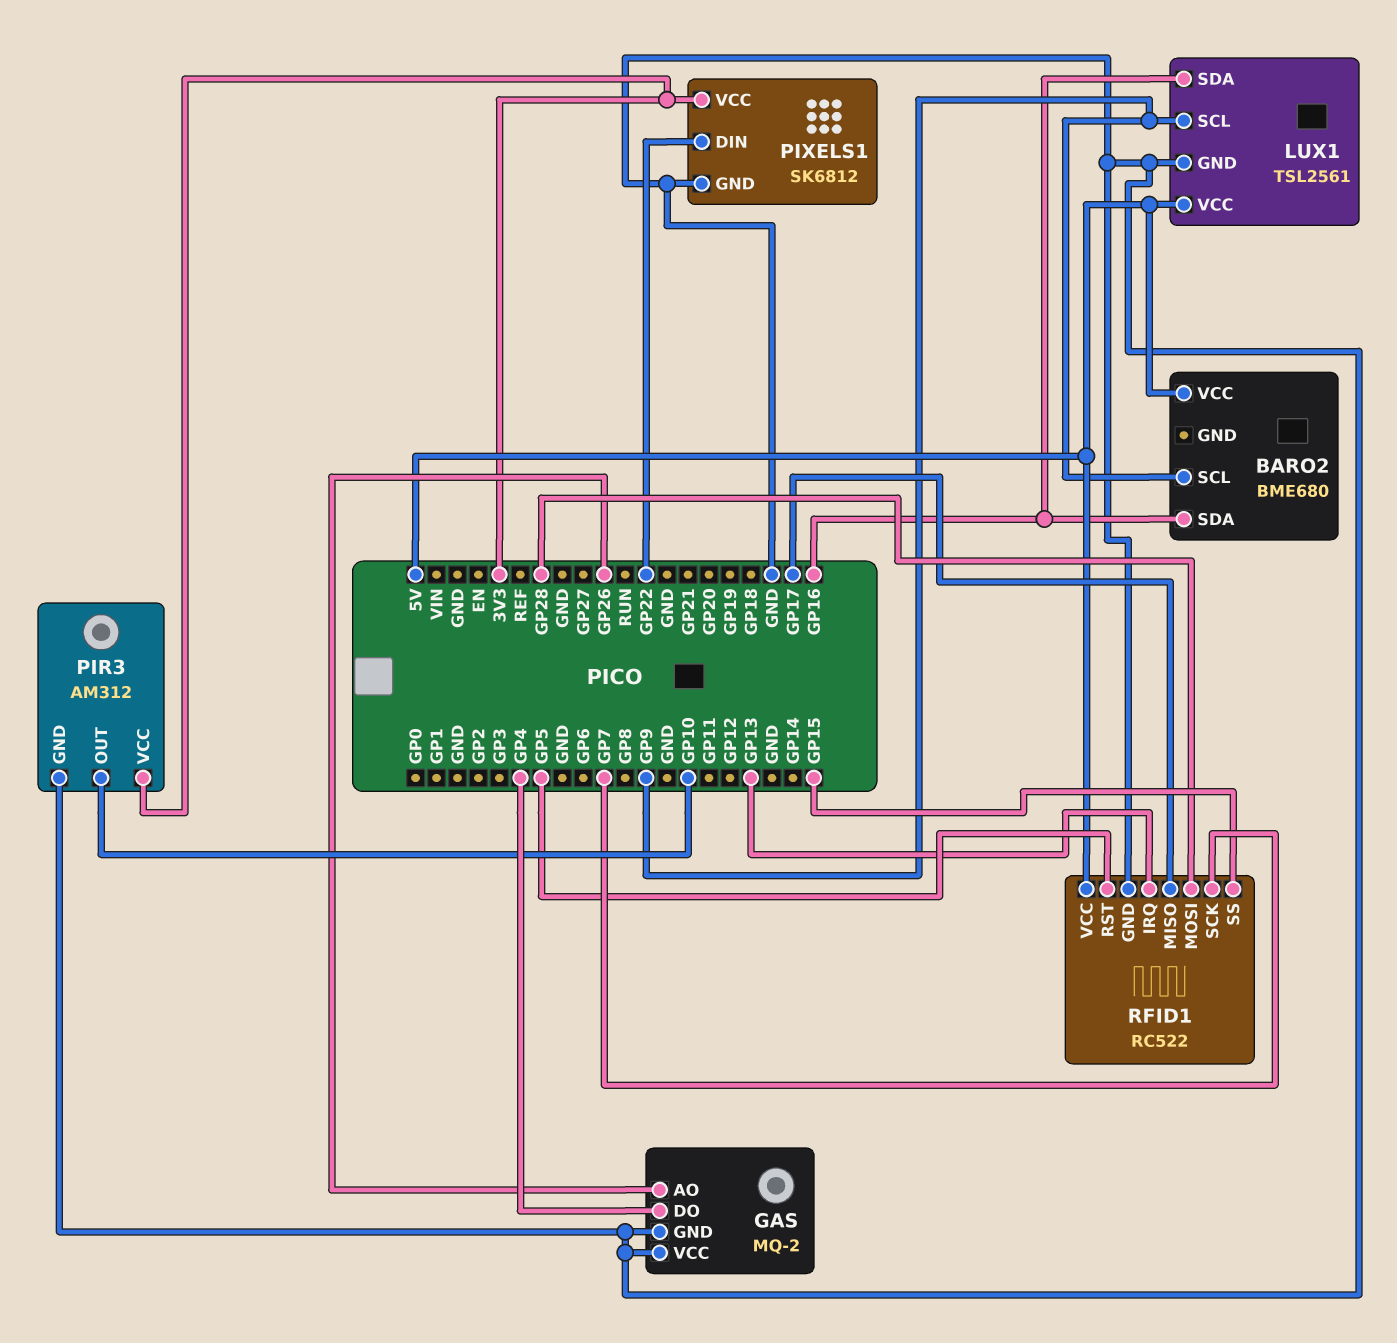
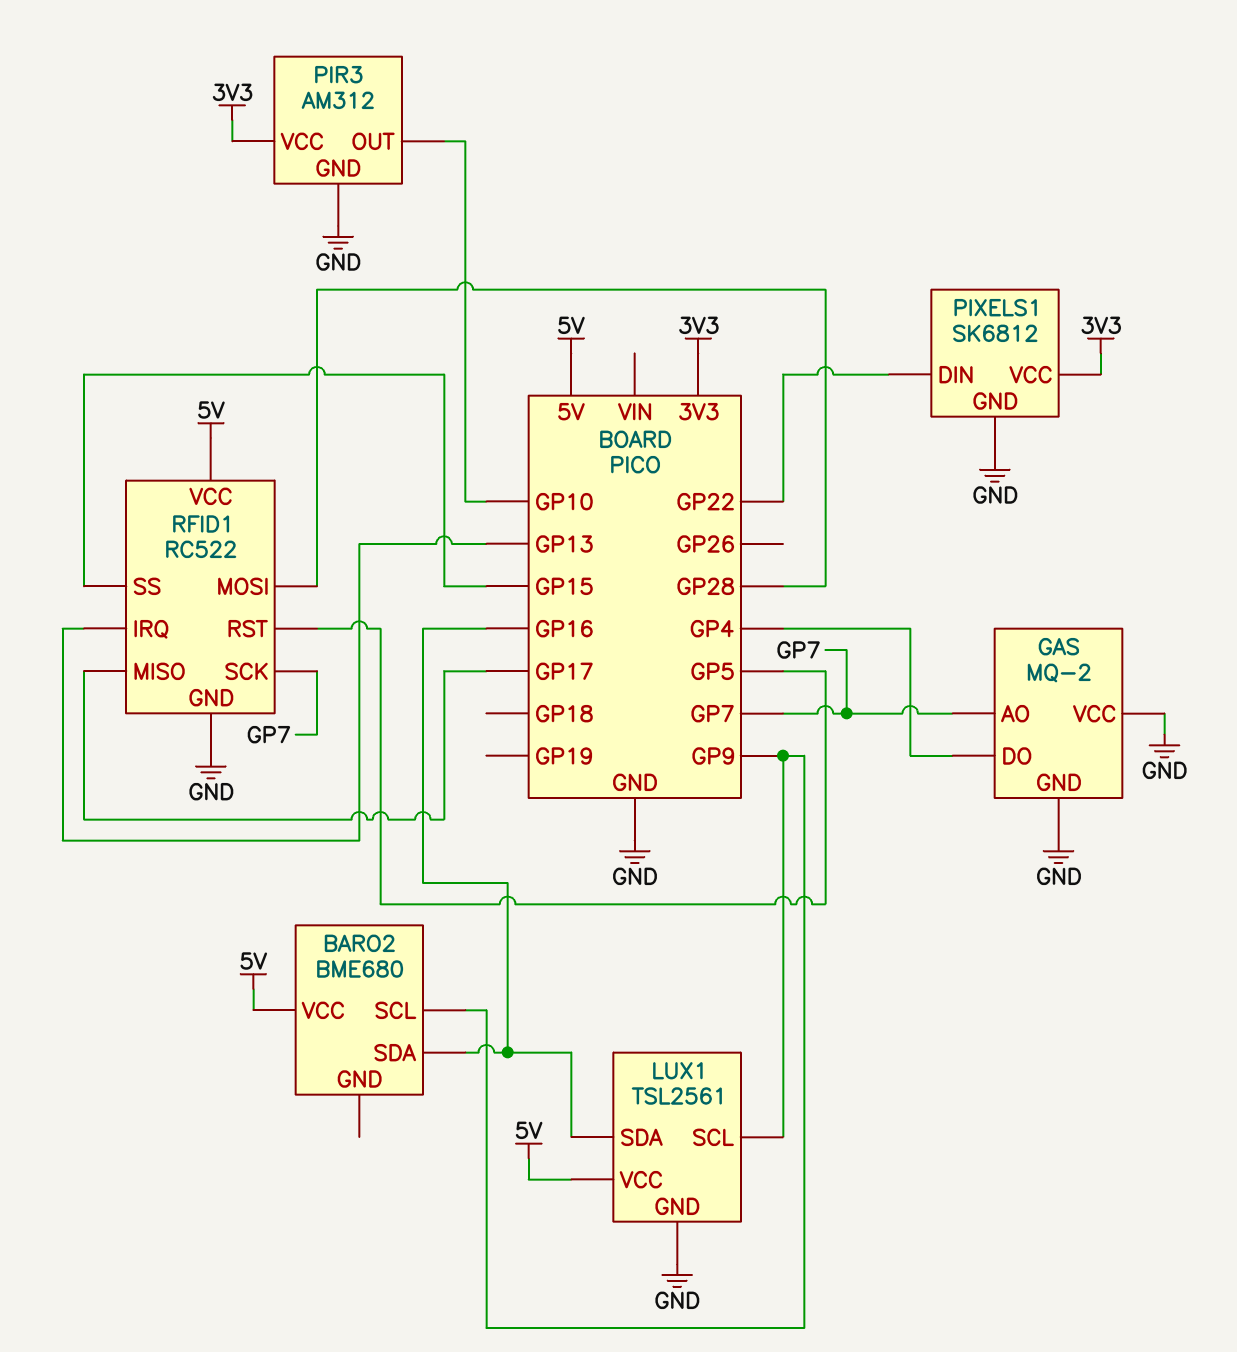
GAS pin AO: GP26 -> GP7

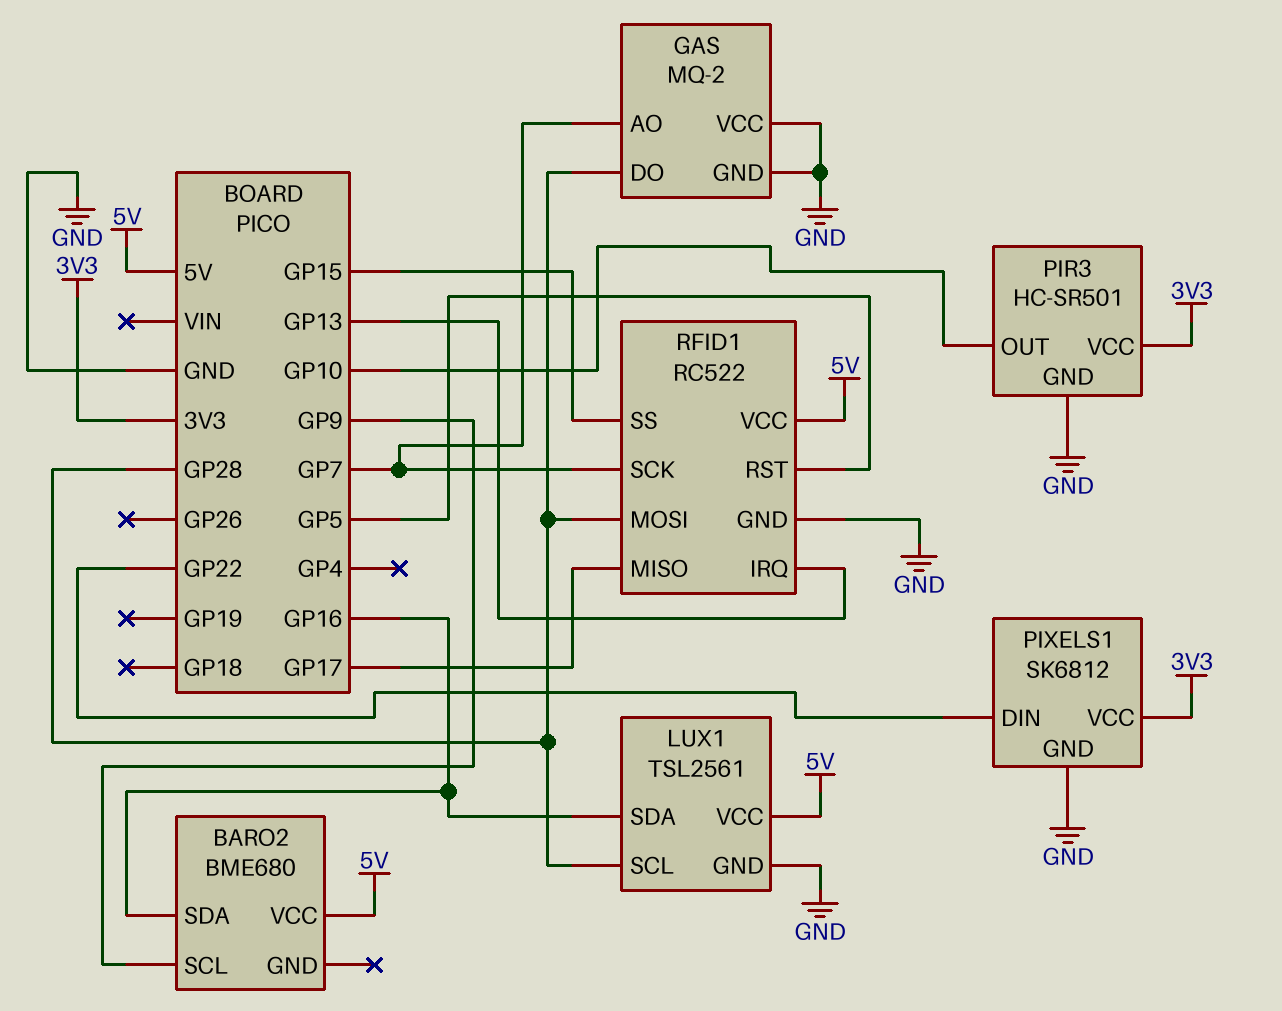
GAS pin DO: GP4 -> GP28
LUX1 pin SCL: GP9 -> GP28
PIR3: AM312 -> HC-SR501

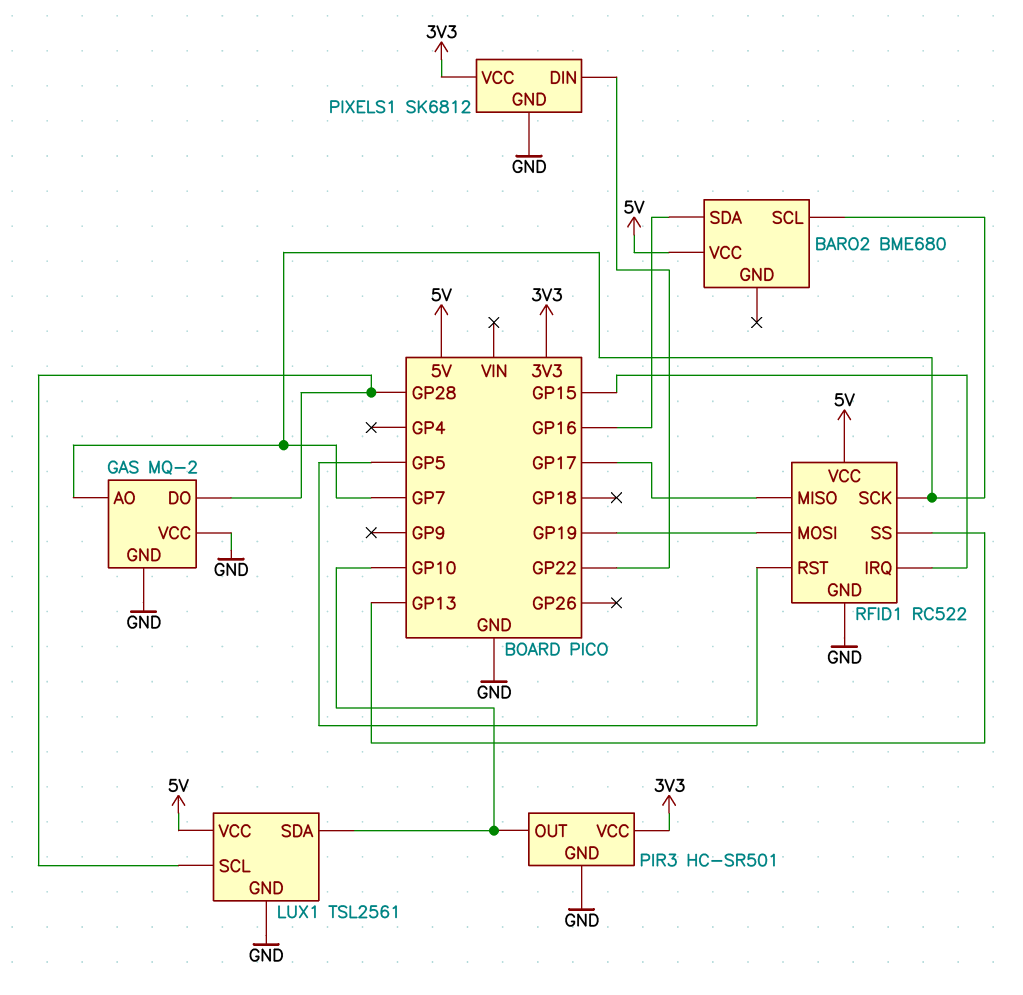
BARO2 pin SCL: GP9 -> GP7
LUX1 pin SDA: GP16 -> GP10
RFID1 pin IRQ: GP13 -> GP15
RFID1 pin MOSI: GP28 -> GP19
RFID1 pin SS: GP15 -> GP13

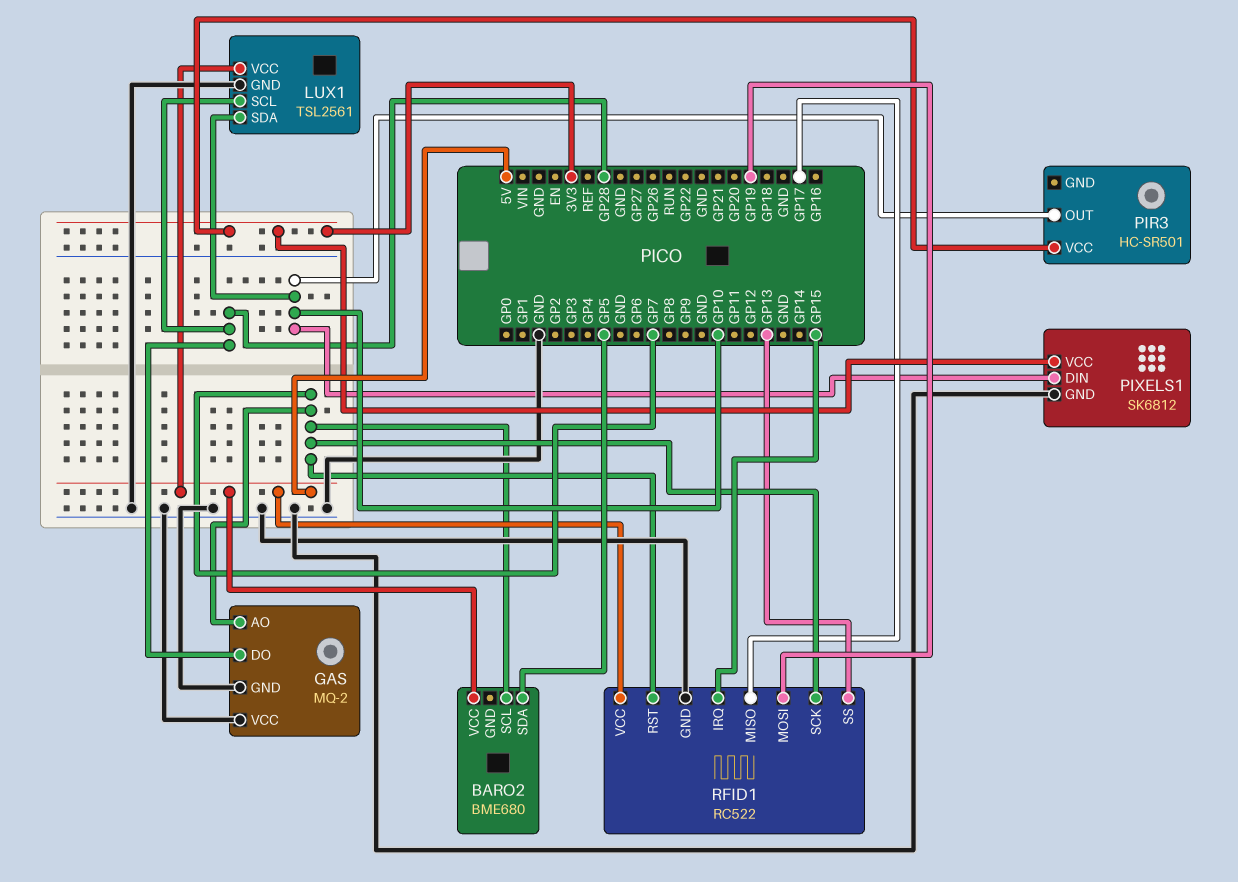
BARO2 pin SDA: GP16 -> GP5
PIR3 pin GND: GND -> none
PIXELS1 pin DIN: GP22 -> GP10
RFID1 pin RST: GP5 -> GP7

